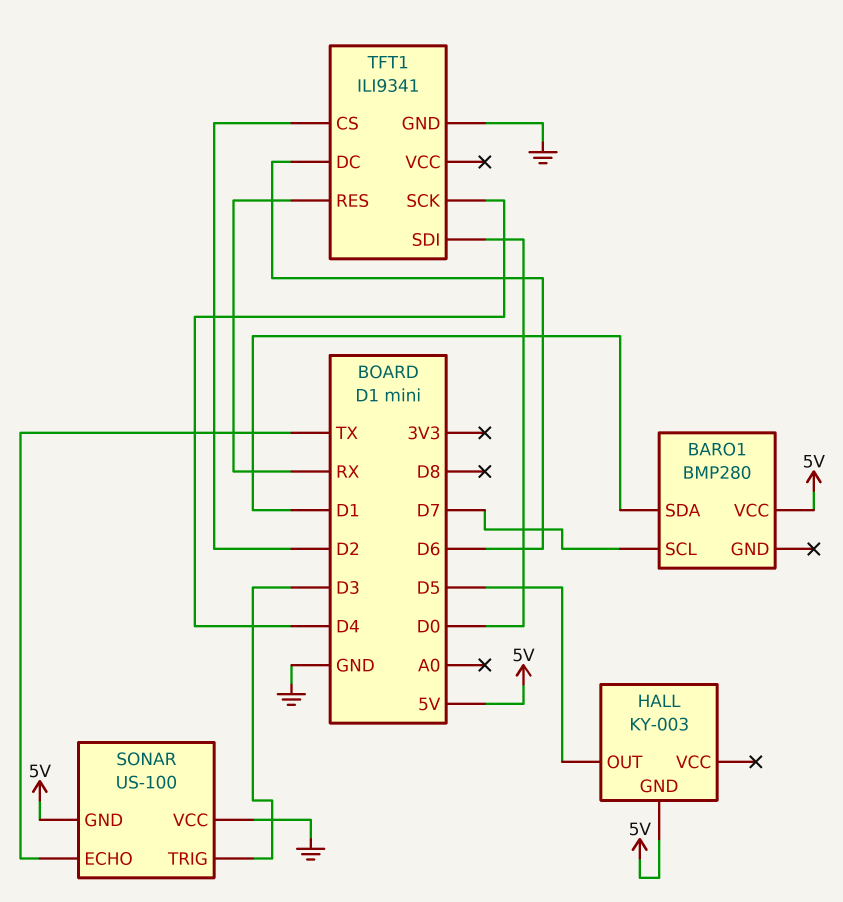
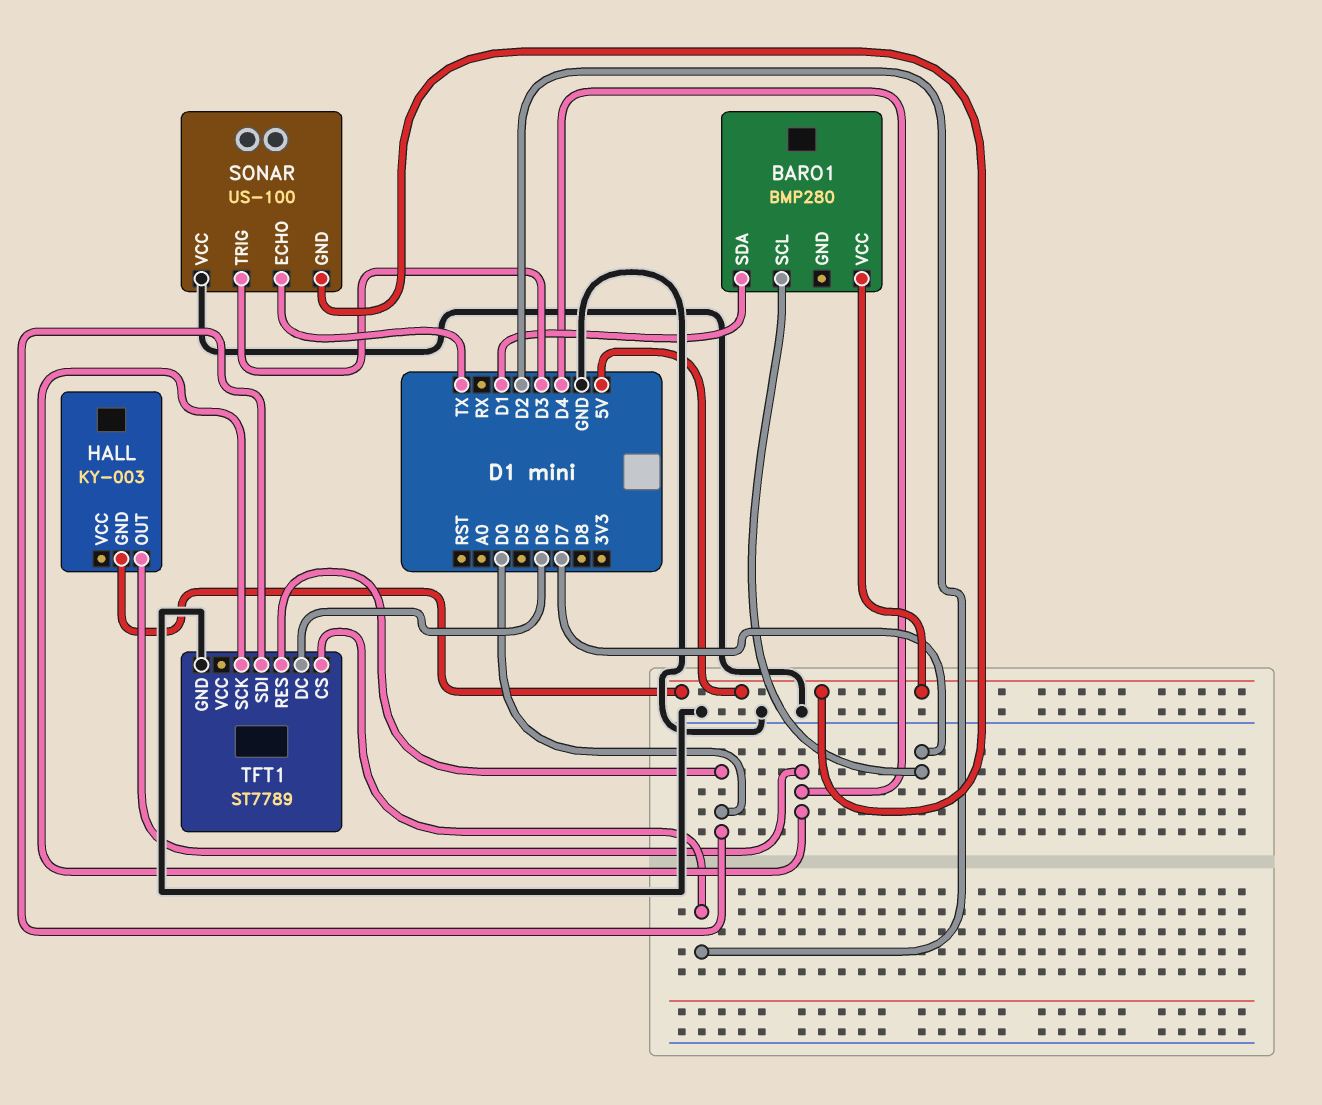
HALL pin OUT: D5 -> D4
TFT1: ILI9341 -> ST7789
TFT1 pin RES: RX -> D0

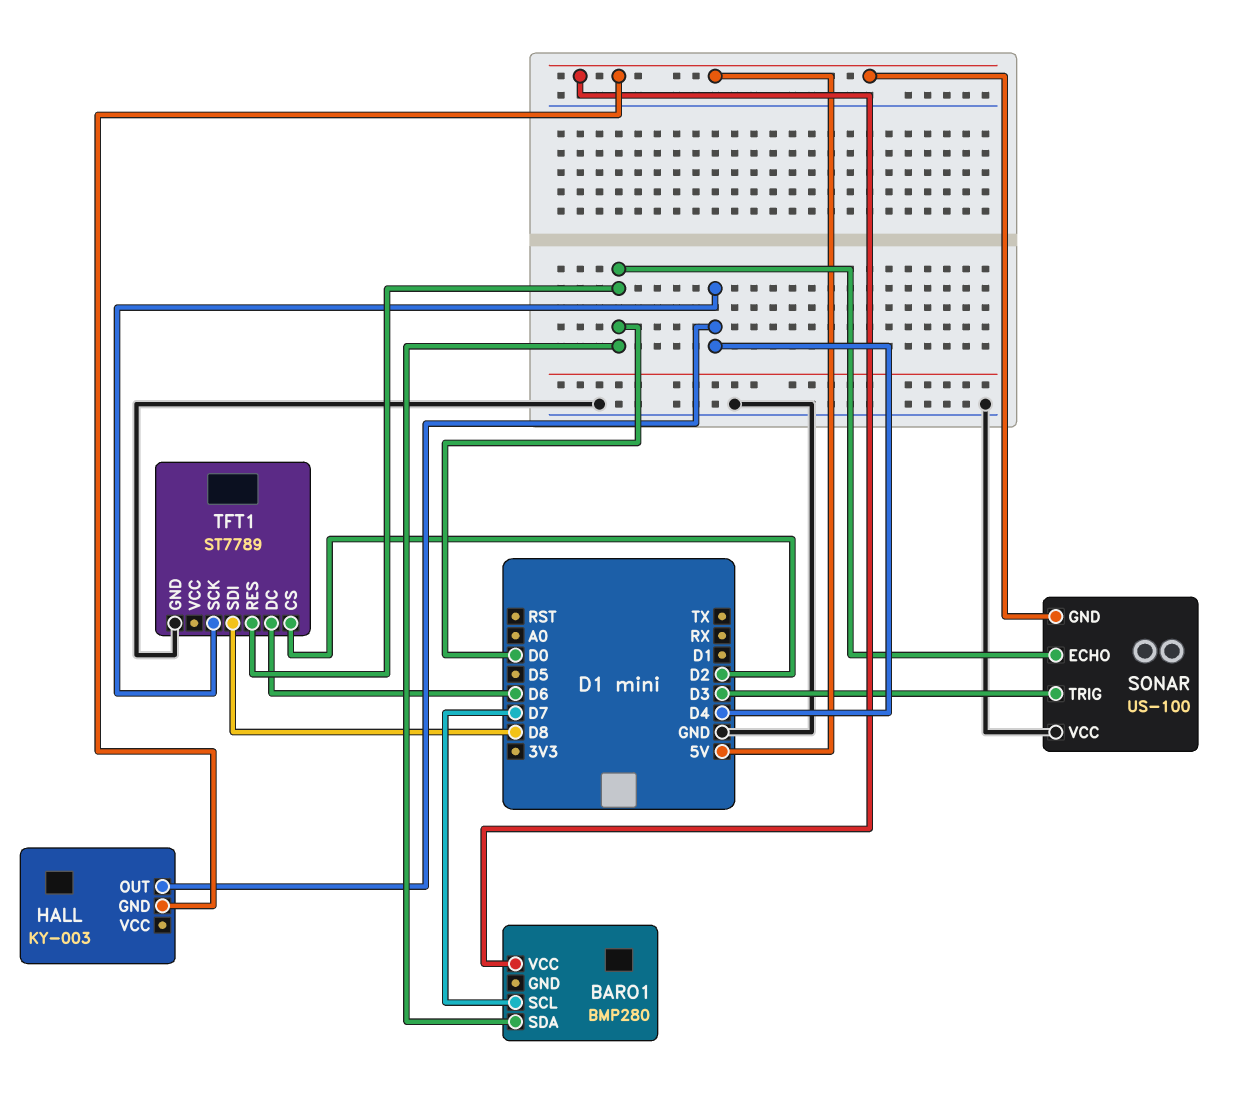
BARO1 pin SDA: D1 -> D0
SONAR pin ECHO: TX -> D0
TFT1 pin SDI: D0 -> D8

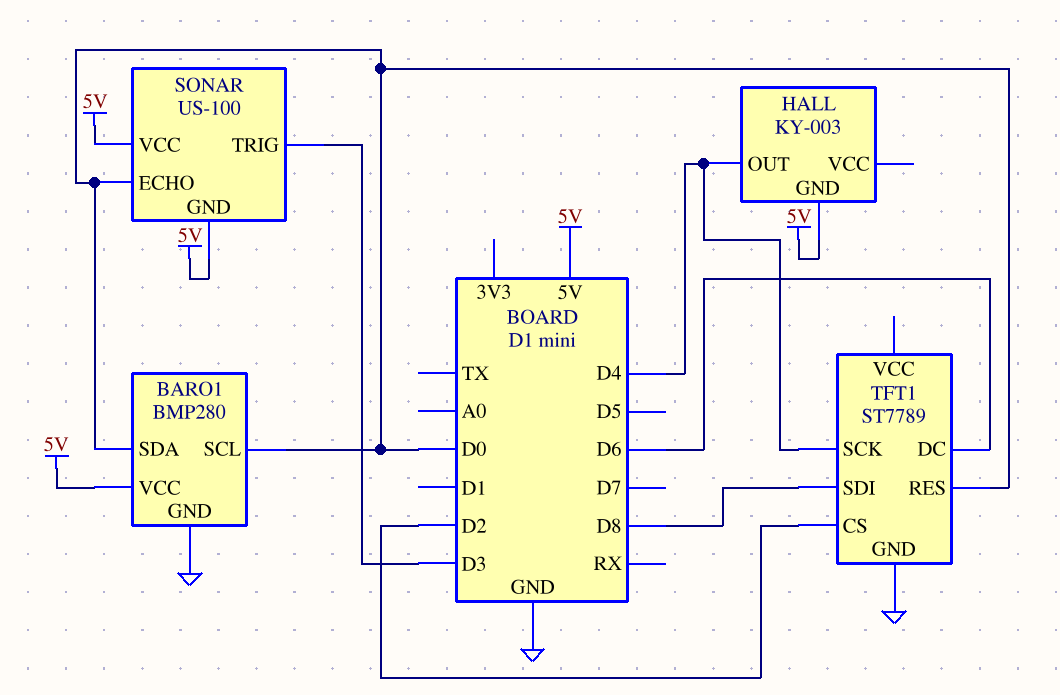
BARO1 pin GND: none -> GND
BARO1 pin SCL: D7 -> D0
SONAR pin VCC: GND -> 5V

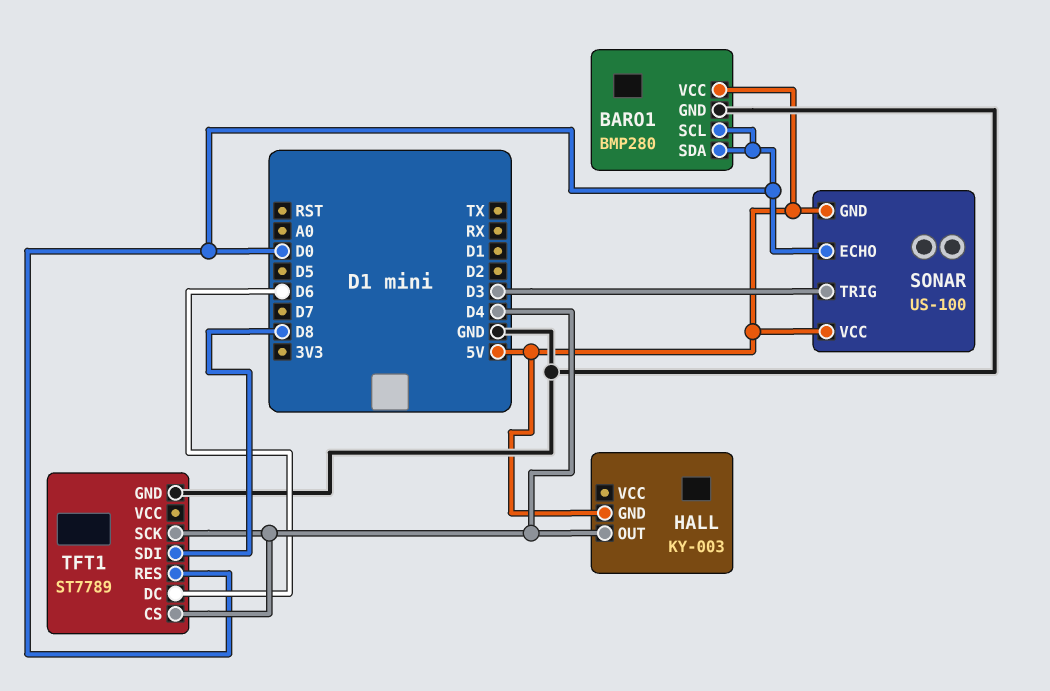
TFT1 pin CS: D2 -> D4

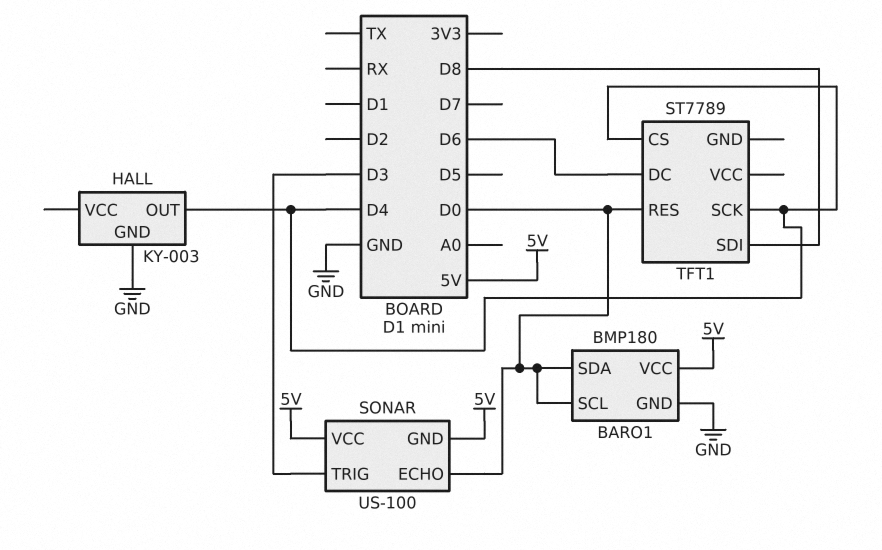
BARO1: BMP280 -> BMP180
HALL pin GND: 5V -> GND
TFT1 pin GND: GND -> none

